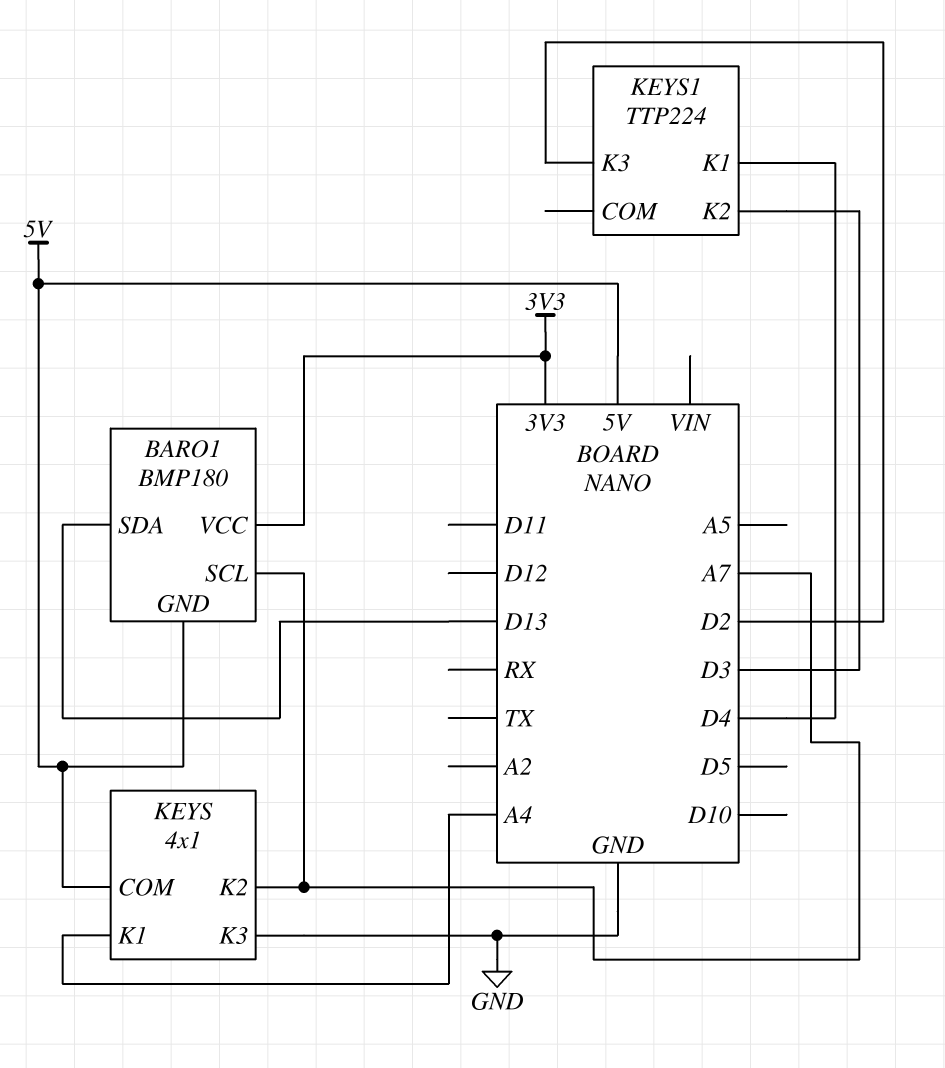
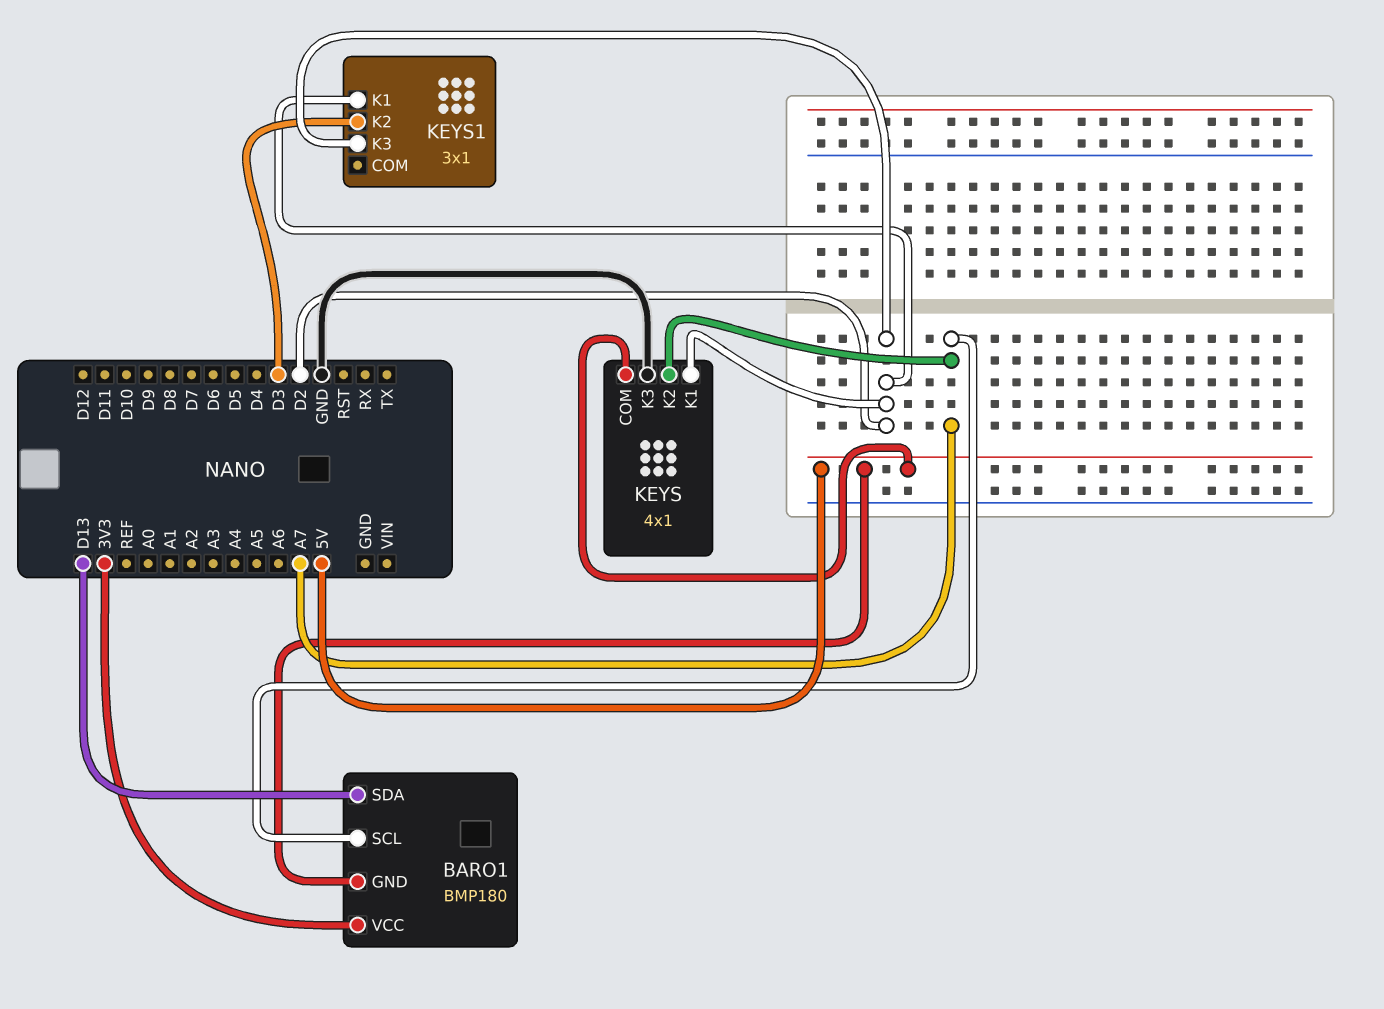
KEYS pin K1: A4 -> D2
KEYS1: TTP224 -> 3x1
KEYS1 pin K1: D4 -> D2

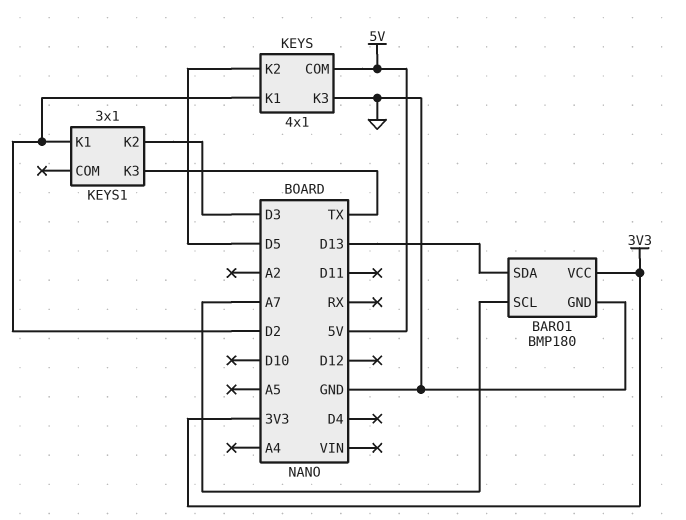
BARO1 pin GND: 5V -> GND
KEYS pin K2: A7 -> D5
KEYS1 pin K3: D2 -> TX

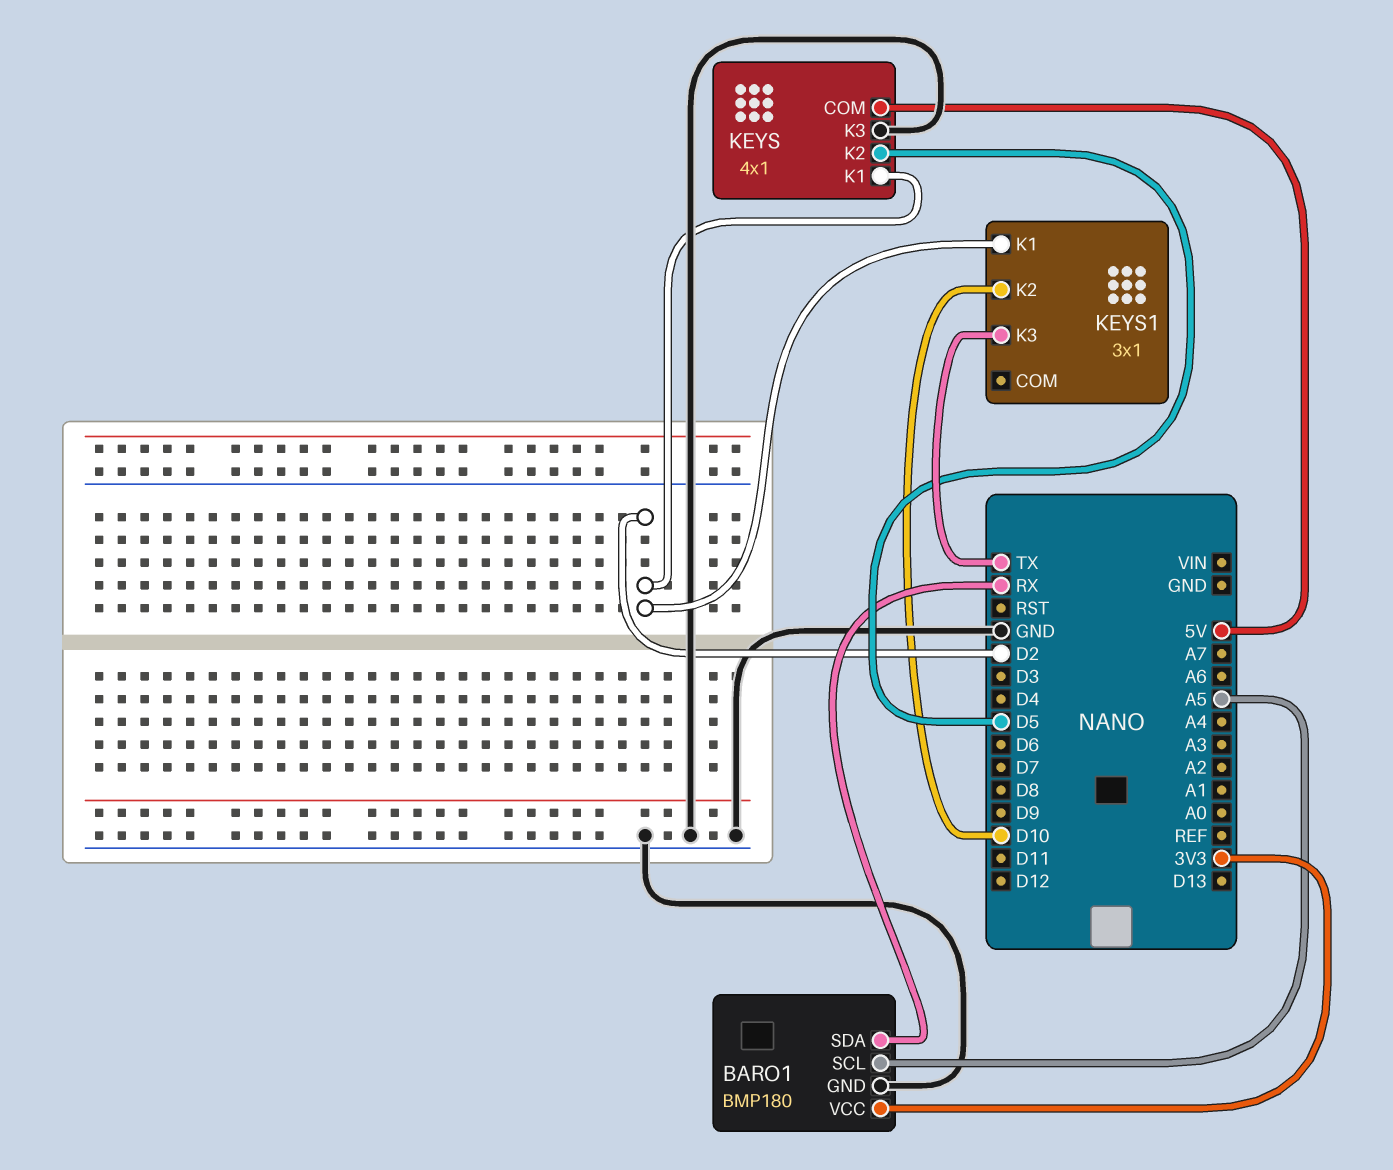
BARO1 pin SCL: A7 -> A5
BARO1 pin SDA: D13 -> RX
KEYS1 pin K2: D3 -> D10

